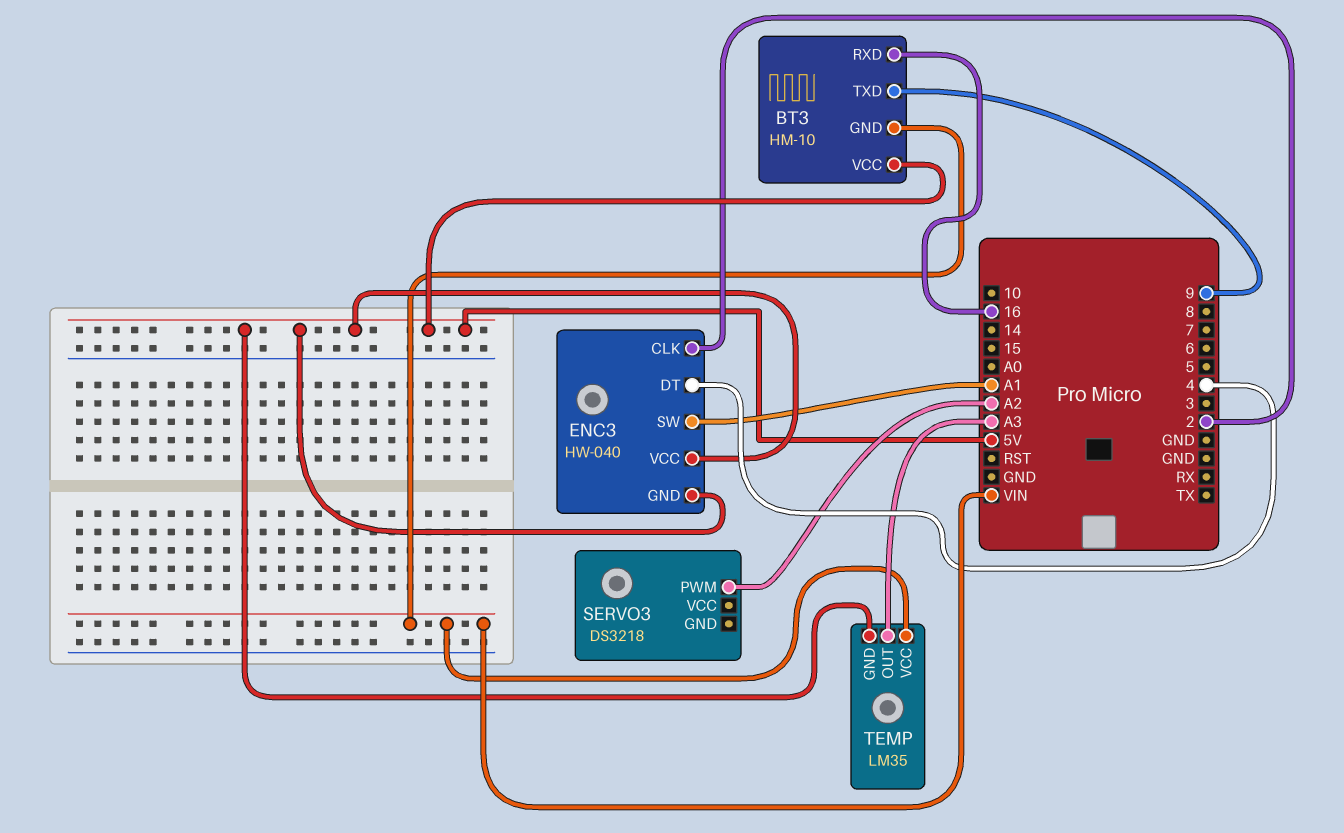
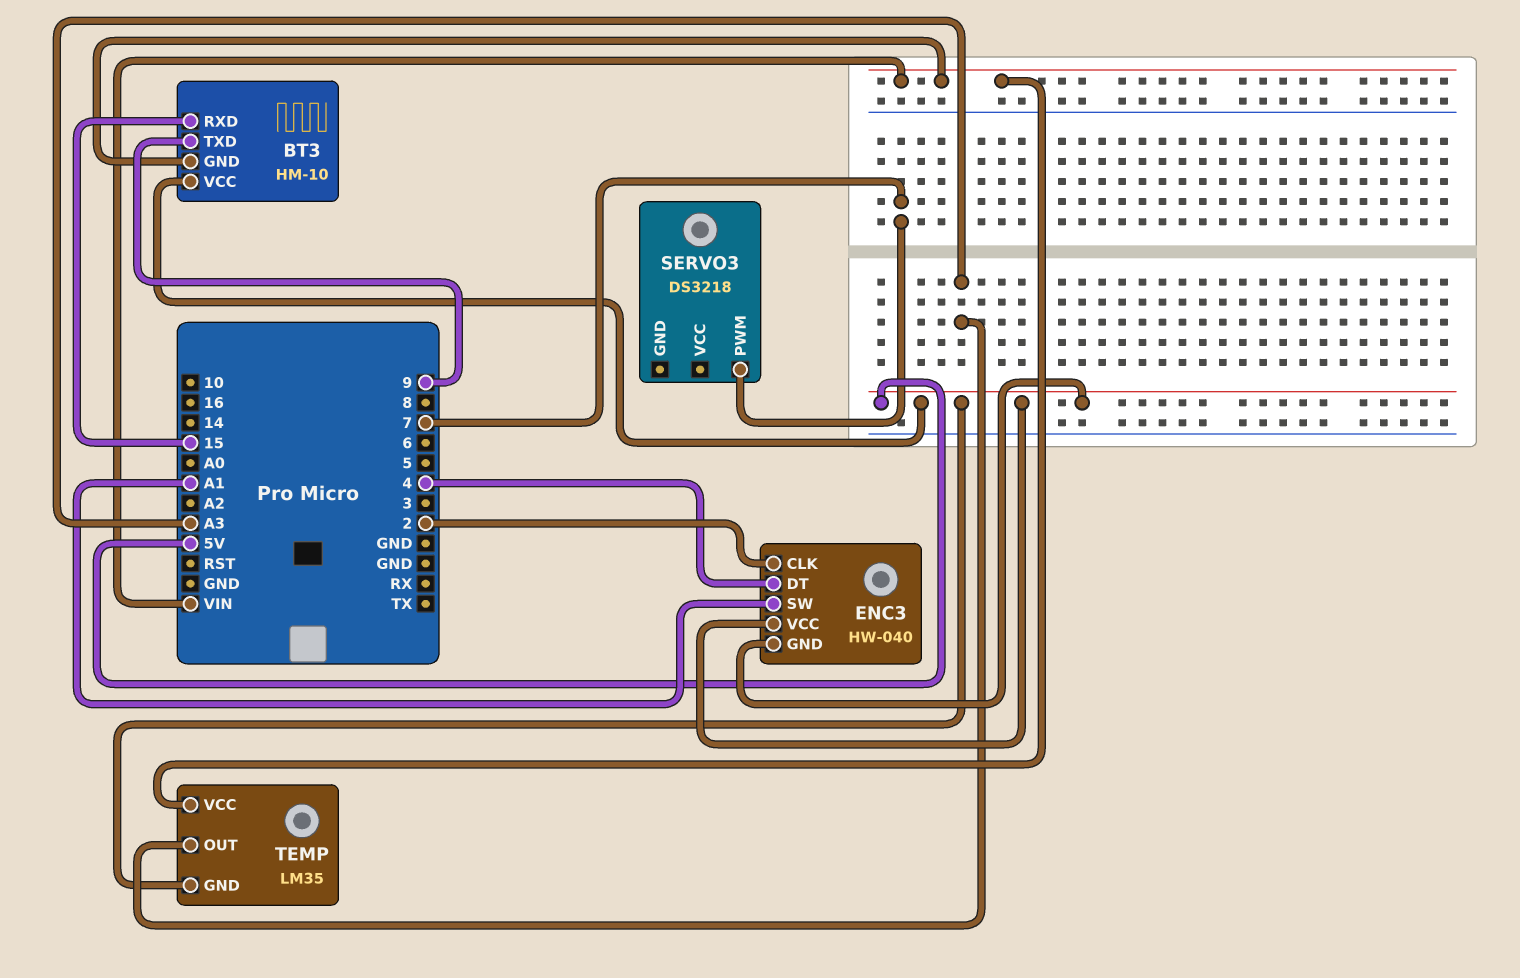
BT3 pin RXD: 16 -> 15
SERVO3 pin PWM: A2 -> 7

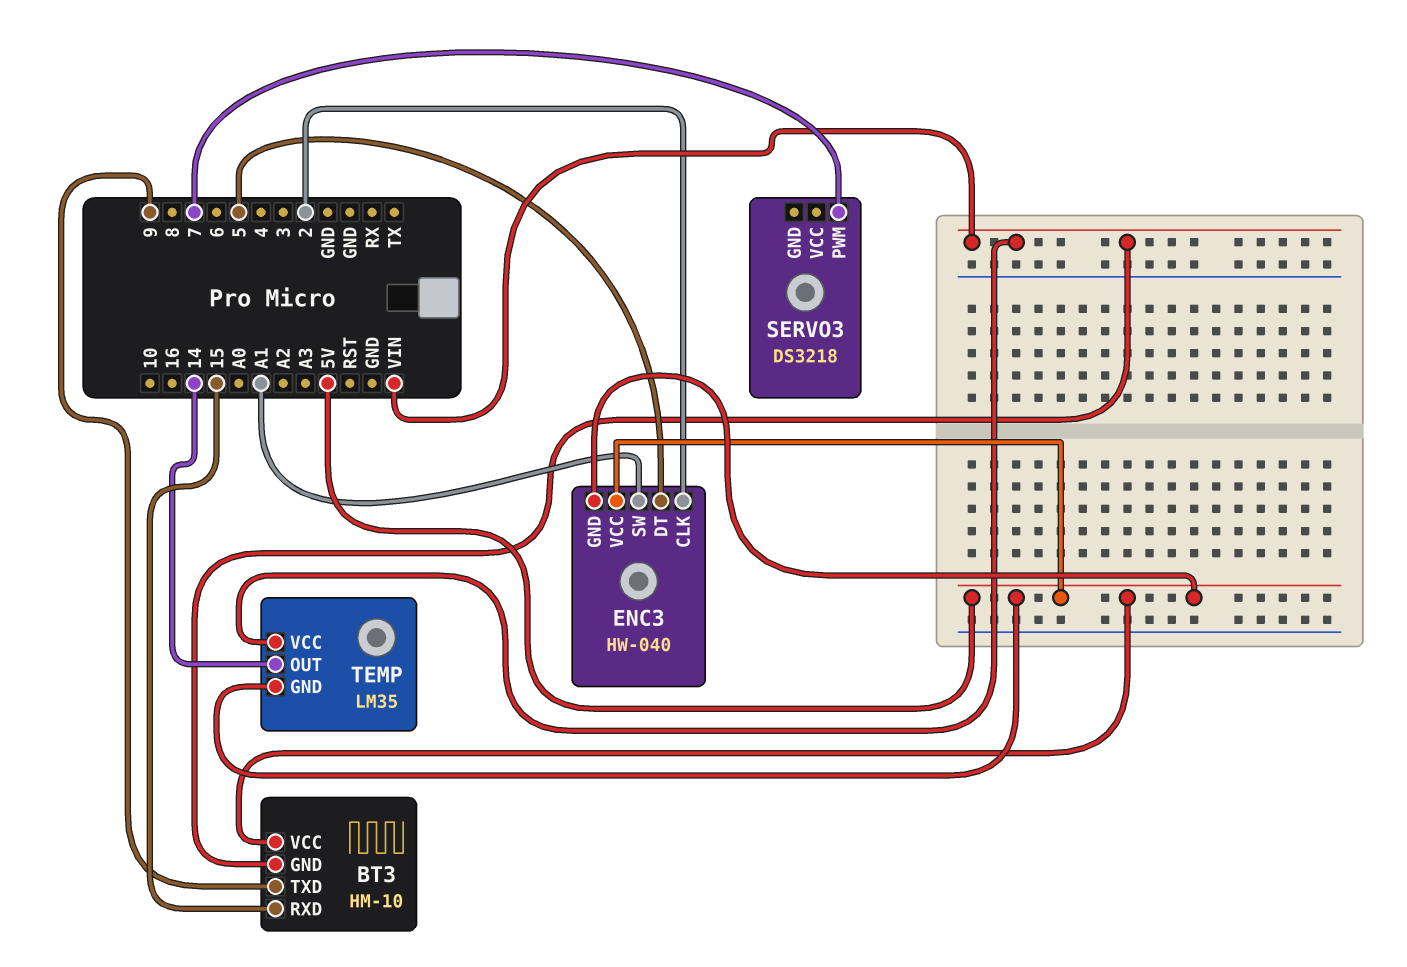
ENC3 pin DT: 4 -> 5
TEMP pin OUT: A3 -> 14

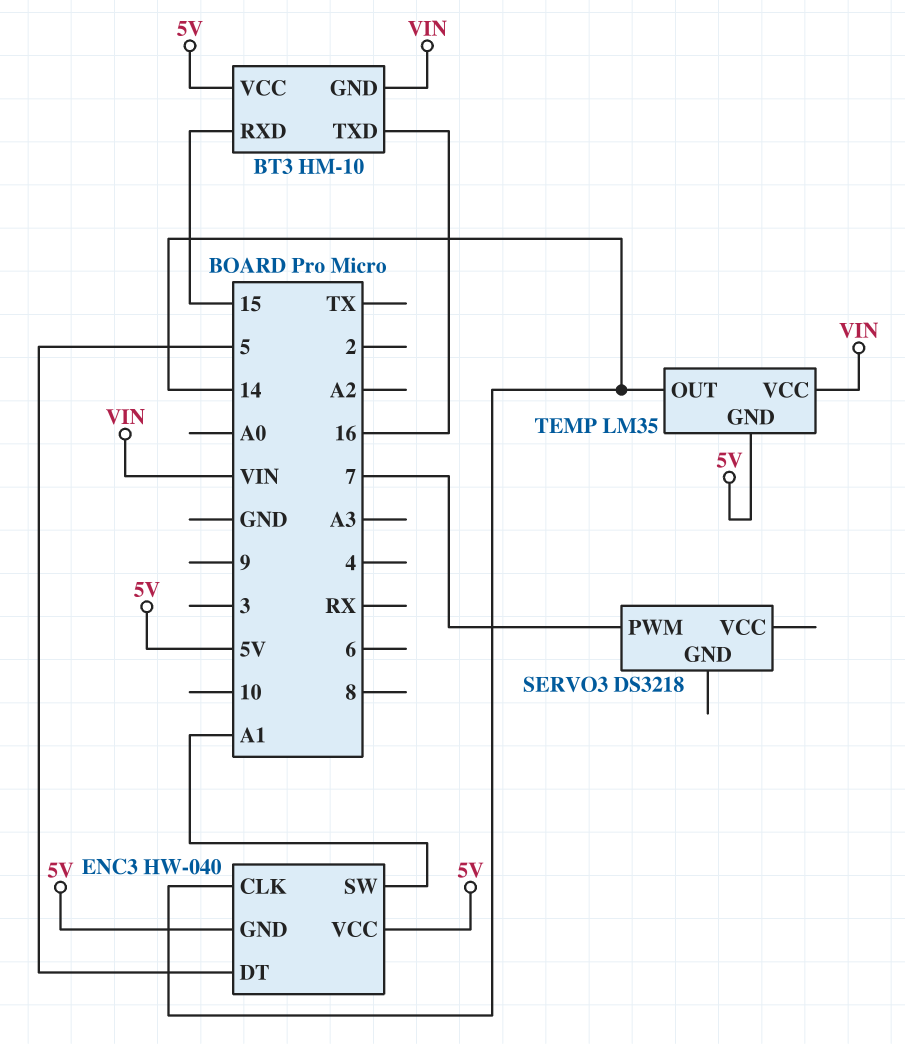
BT3 pin TXD: 9 -> 16
ENC3 pin CLK: 2 -> 14

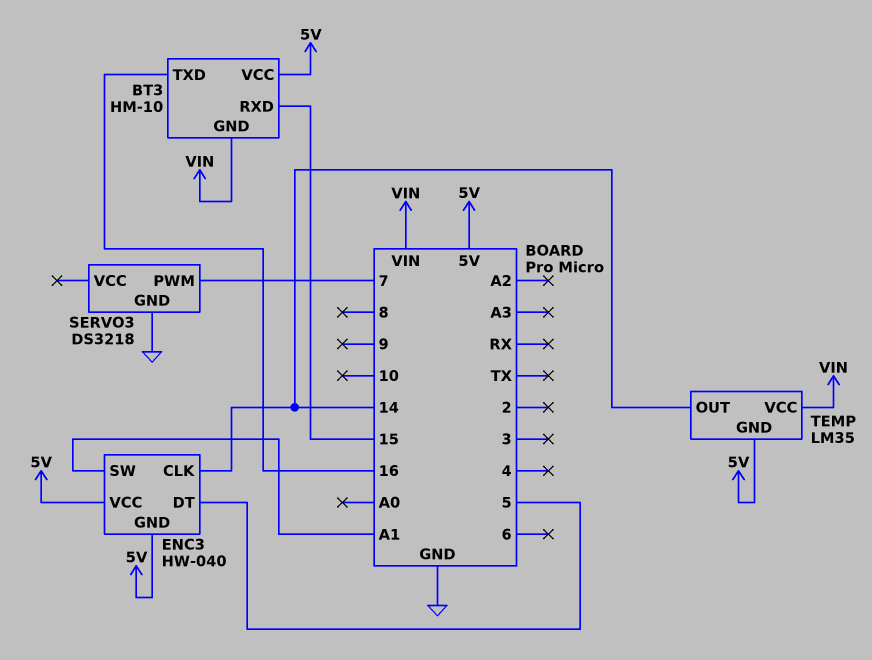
SERVO3 pin GND: none -> GND

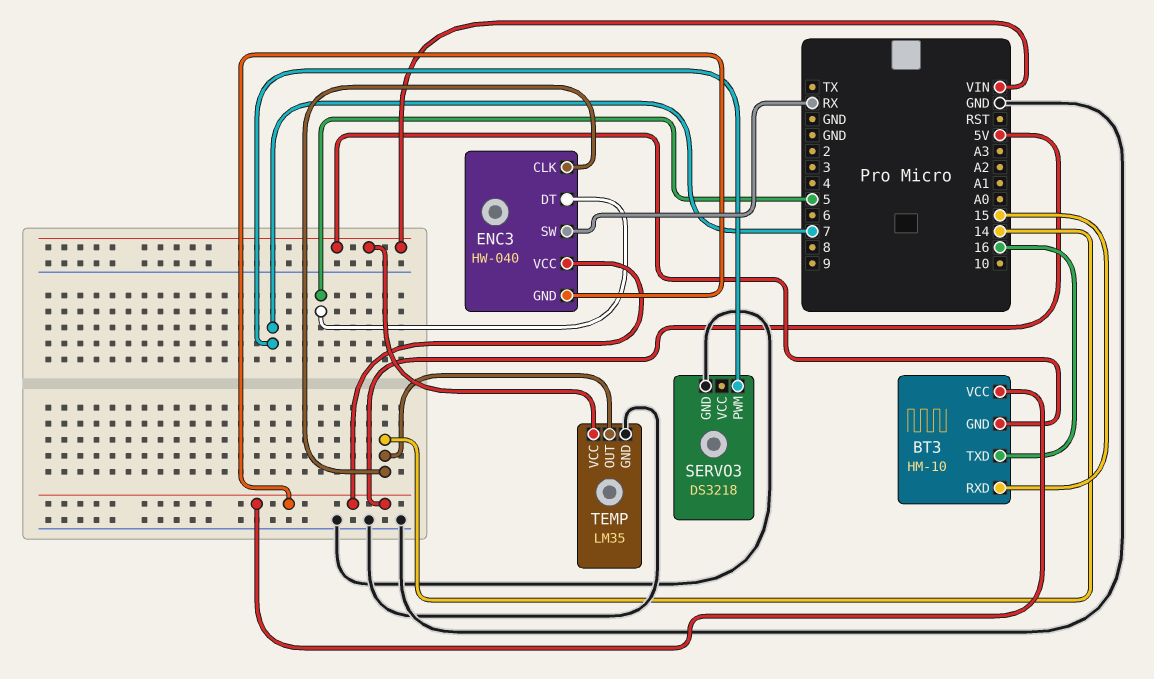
ENC3 pin SW: A1 -> RX
TEMP pin GND: 5V -> GND

